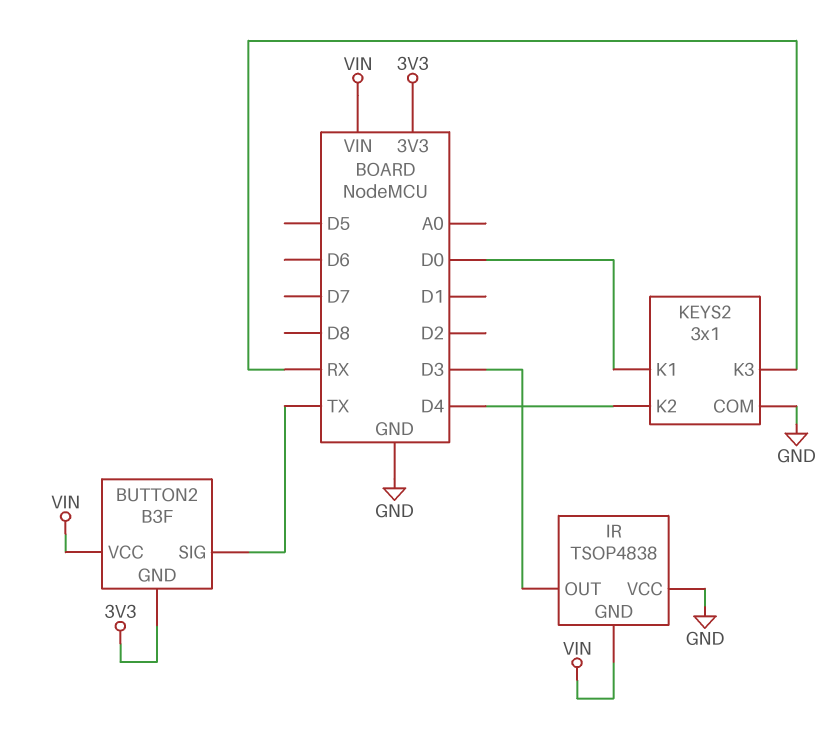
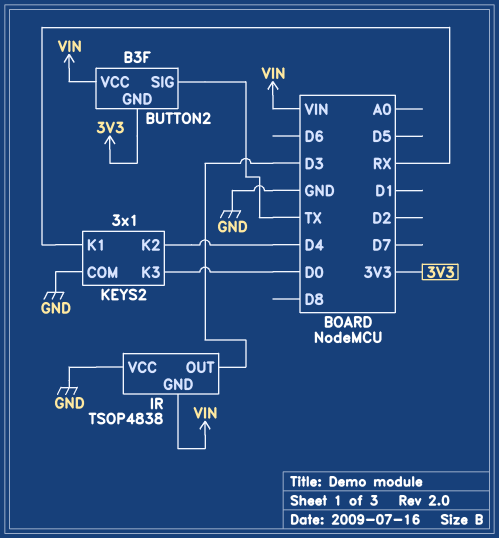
KEYS2 pin K1: D0 -> RX
KEYS2 pin K3: RX -> D0

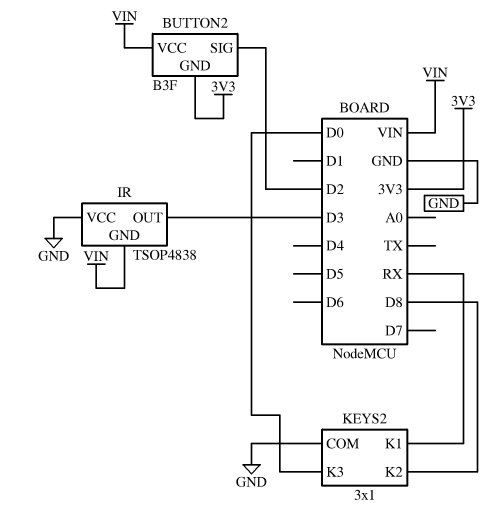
BUTTON2 pin SIG: TX -> D2
KEYS2 pin K2: D4 -> D8

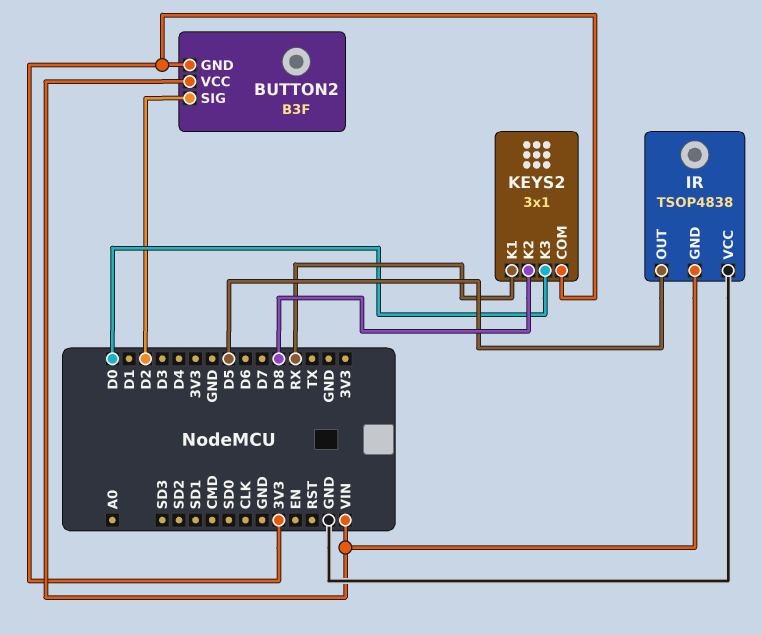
IR pin OUT: D3 -> D5
KEYS2 pin COM: GND -> 3V3

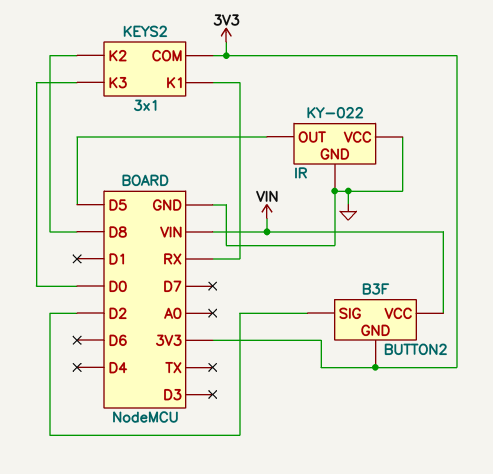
IR: TSOP4838 -> KY-022
IR pin GND: VIN -> GND

